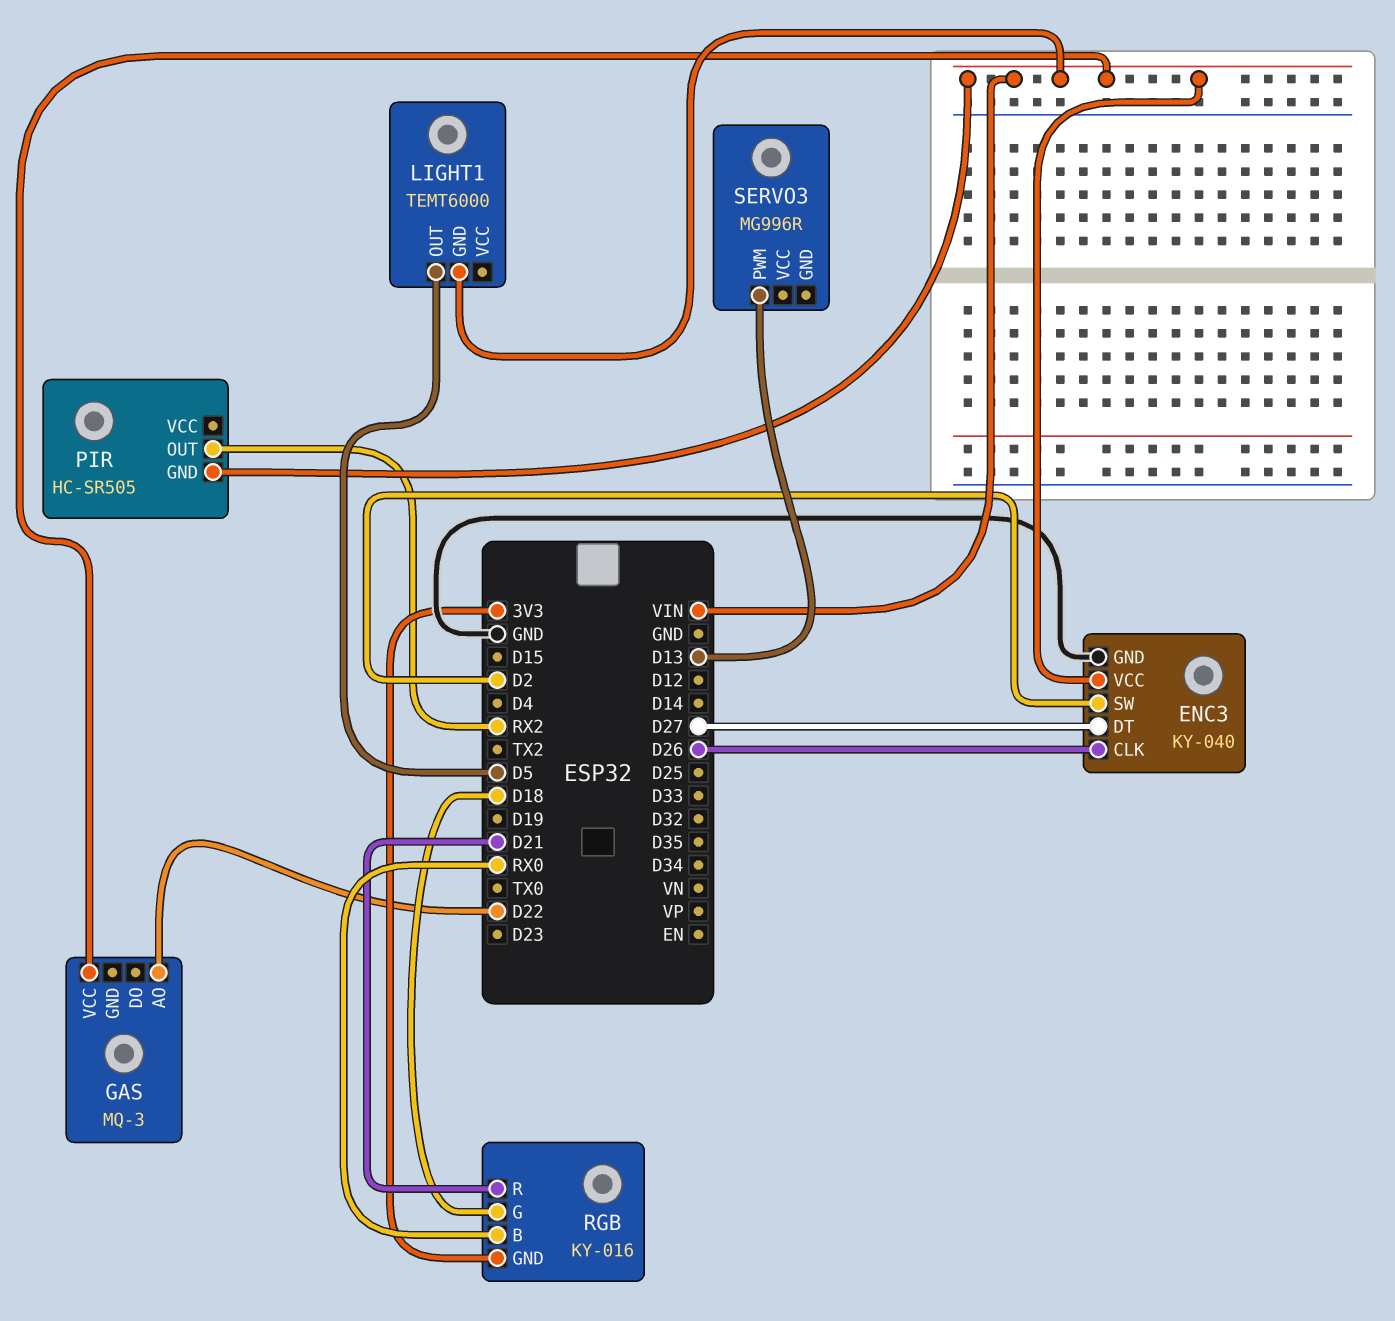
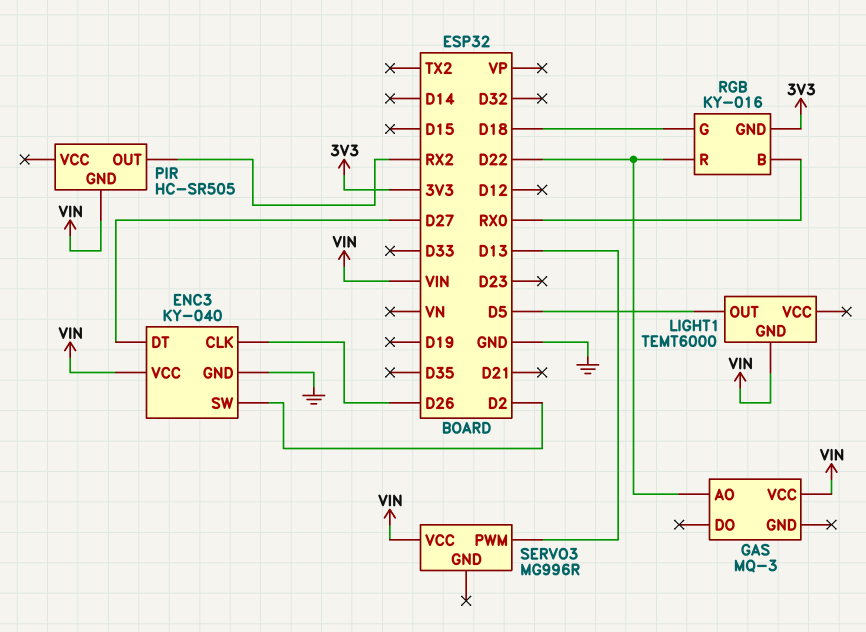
RGB pin R: D21 -> D22
SERVO3 pin VCC: none -> VIN

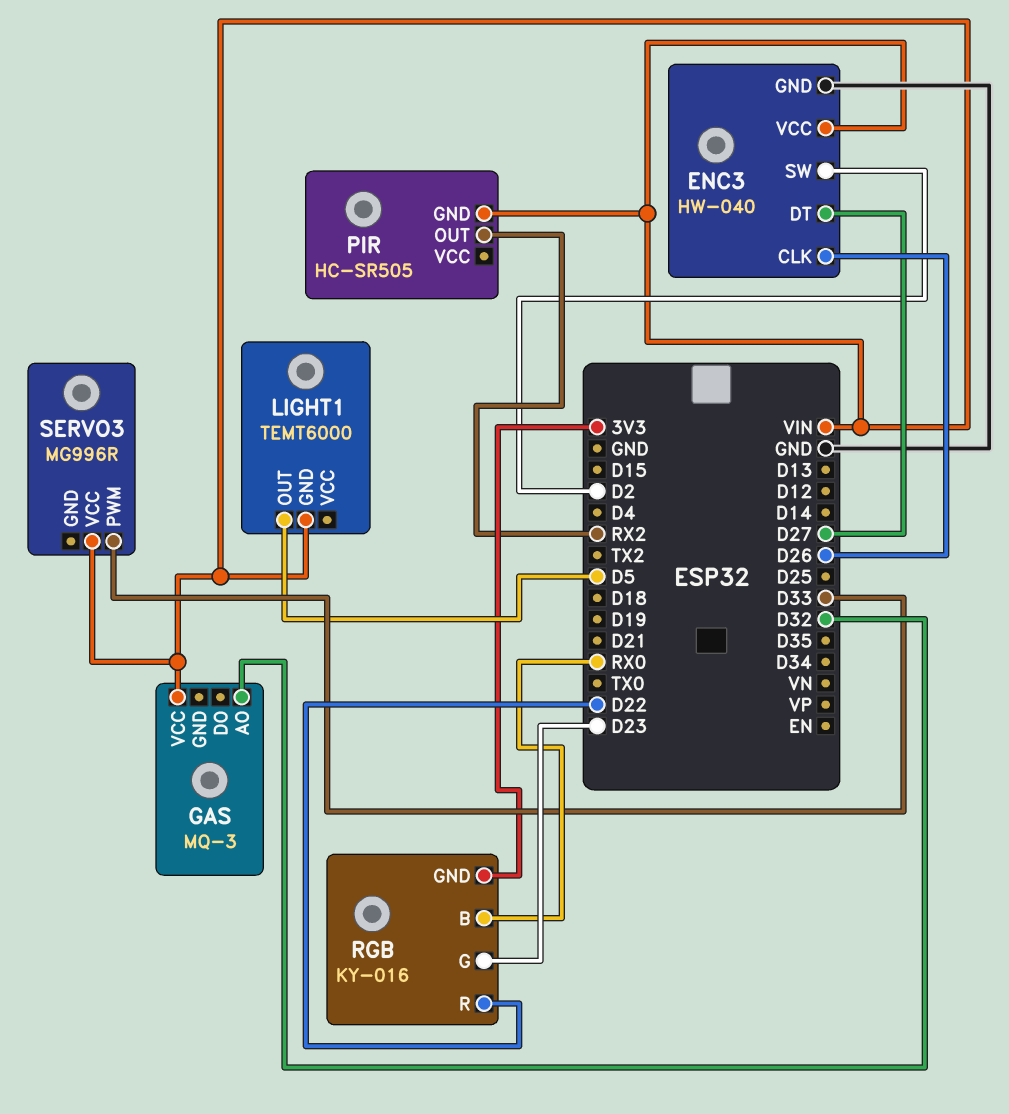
ENC3: KY-040 -> HW-040
GAS pin AO: D22 -> D32
RGB pin G: D18 -> D23
SERVO3 pin PWM: D13 -> D33

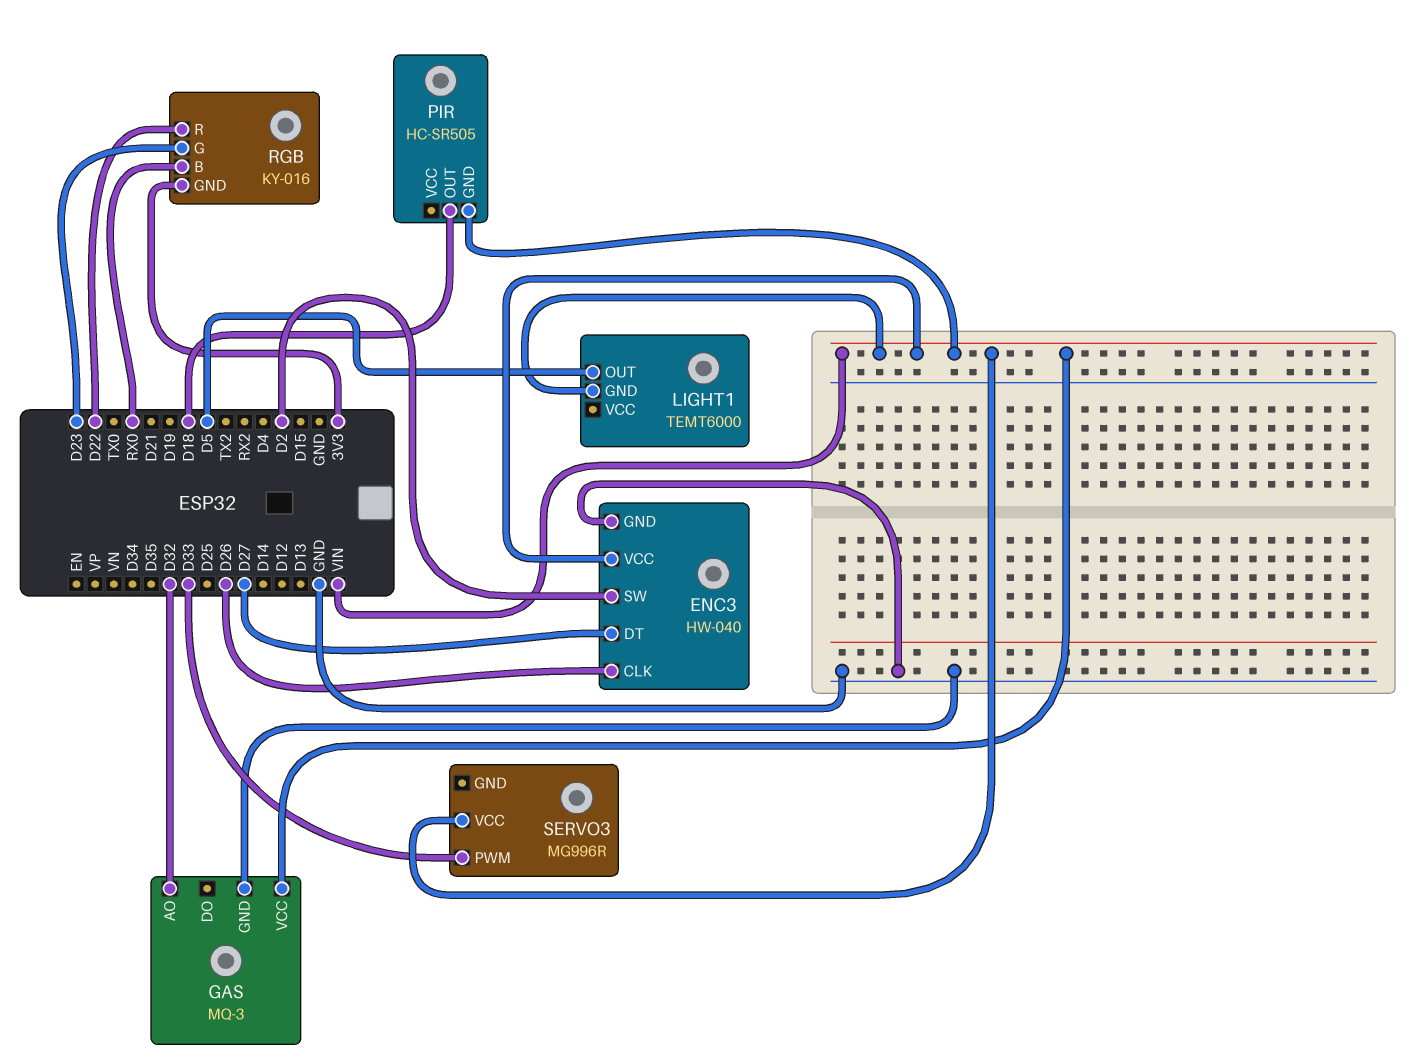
GAS pin GND: none -> GND
PIR pin OUT: RX2 -> D18

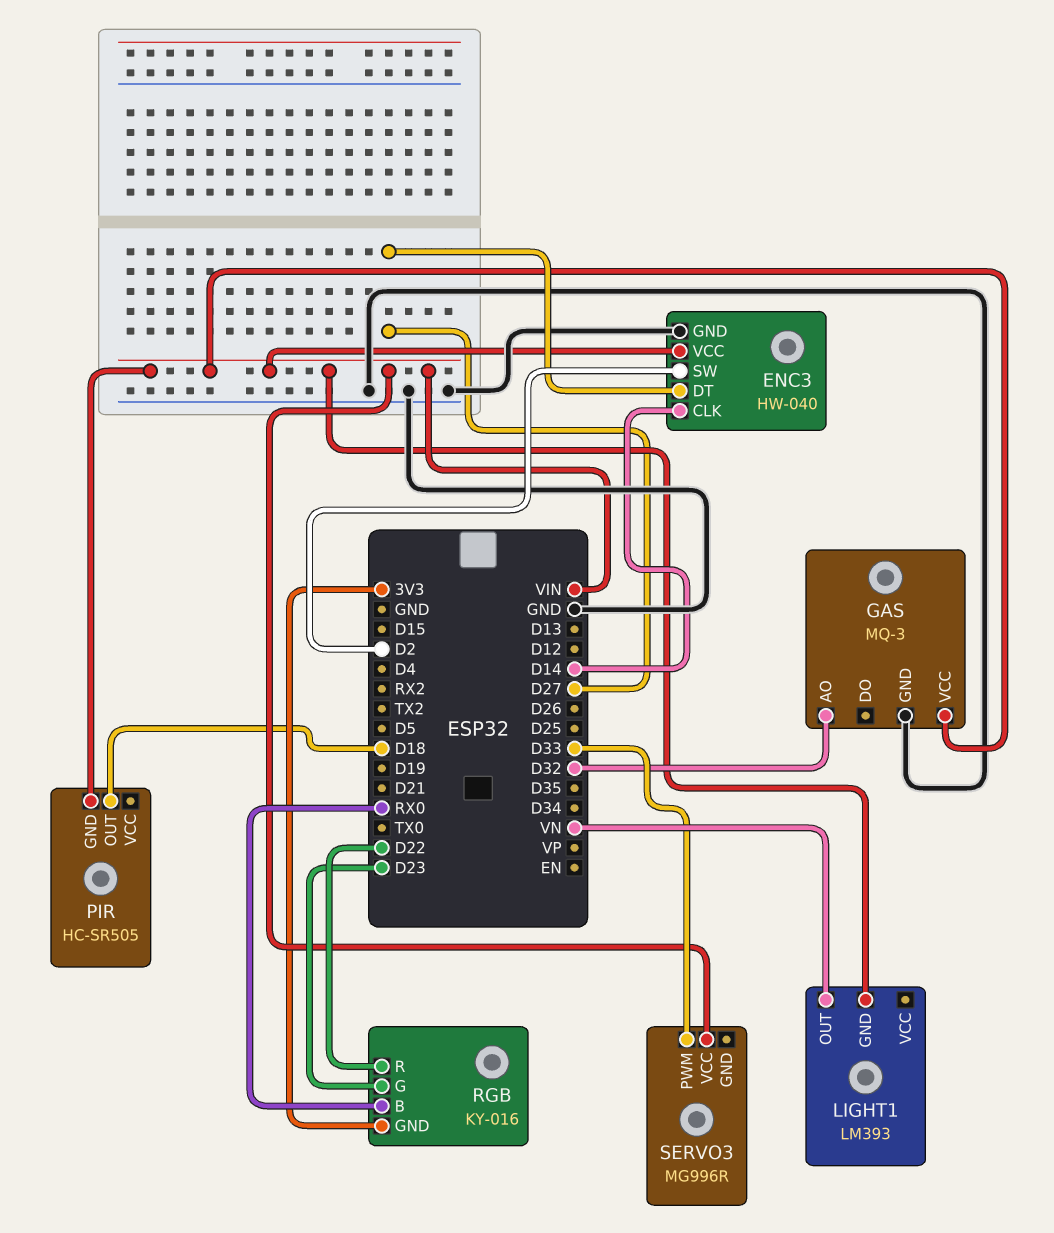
ENC3 pin CLK: D26 -> D14
LIGHT1: TEMT6000 -> LM393
LIGHT1 pin OUT: D5 -> VN

